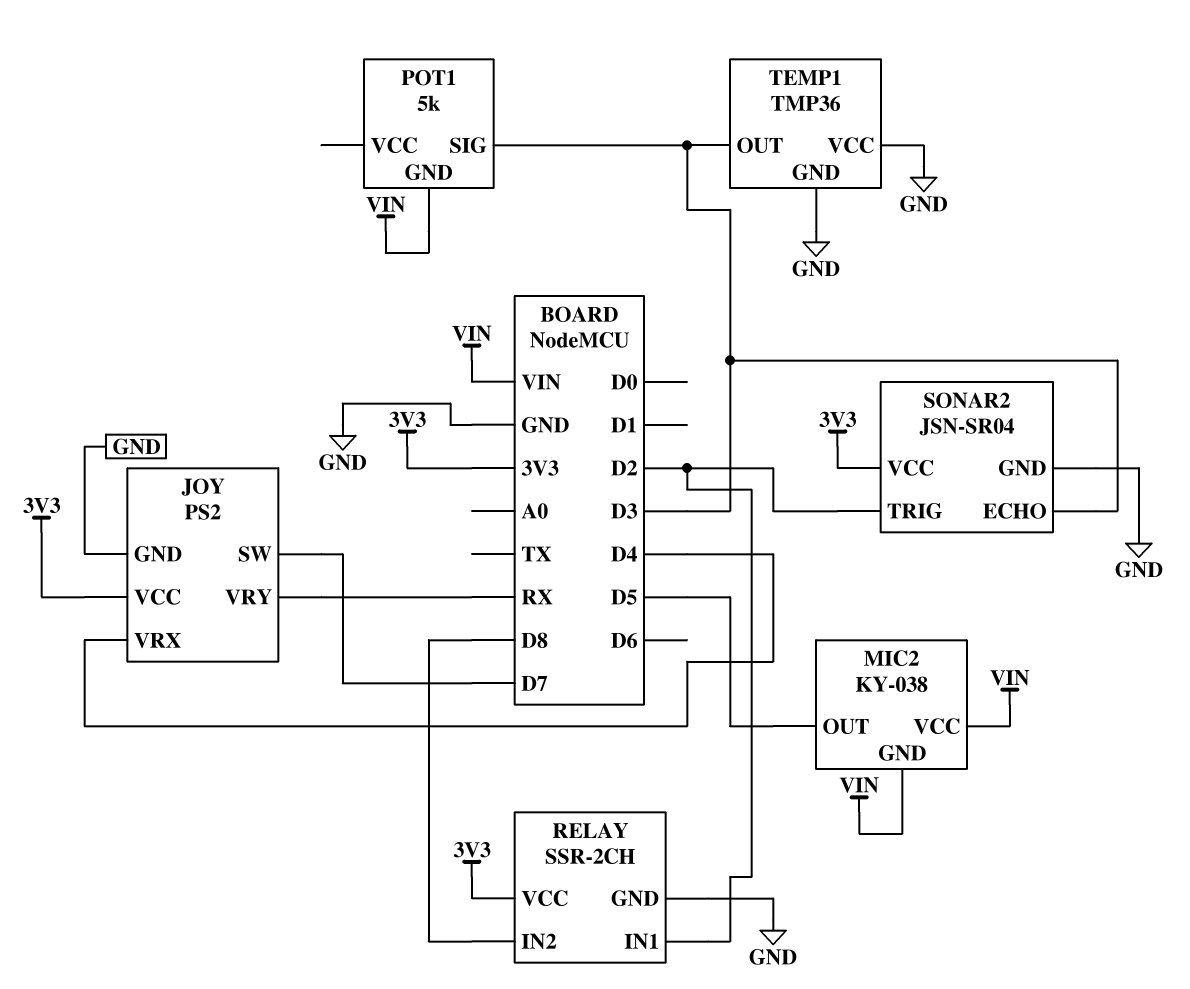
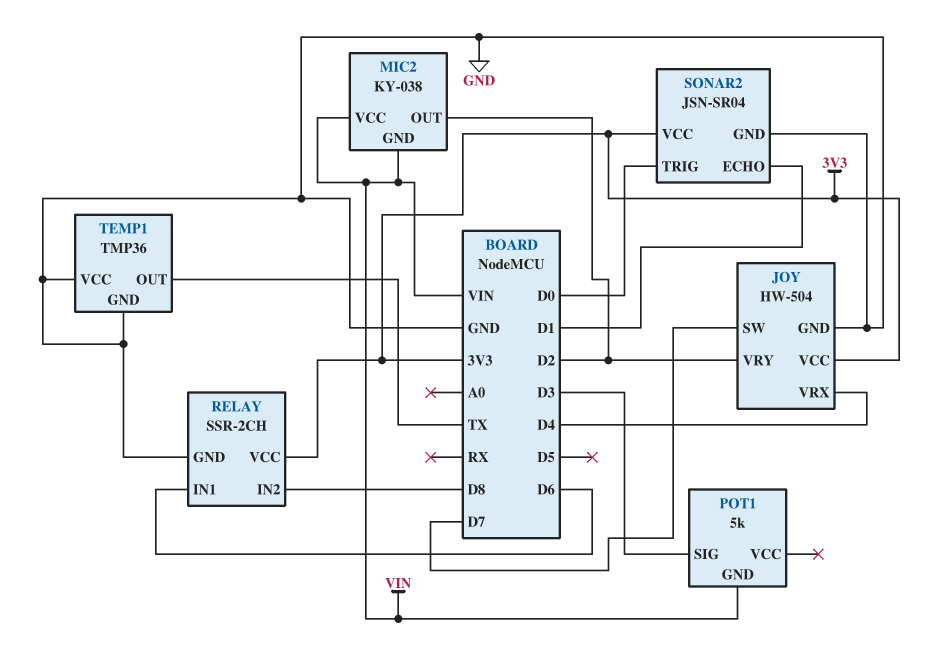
JOY: PS2 -> HW-504
JOY pin VRY: RX -> D2
MIC2 pin OUT: D5 -> D2
RELAY pin IN1: D2 -> D6
SONAR2 pin ECHO: D3 -> D1
SONAR2 pin TRIG: D2 -> D0
TEMP1 pin OUT: D3 -> TX

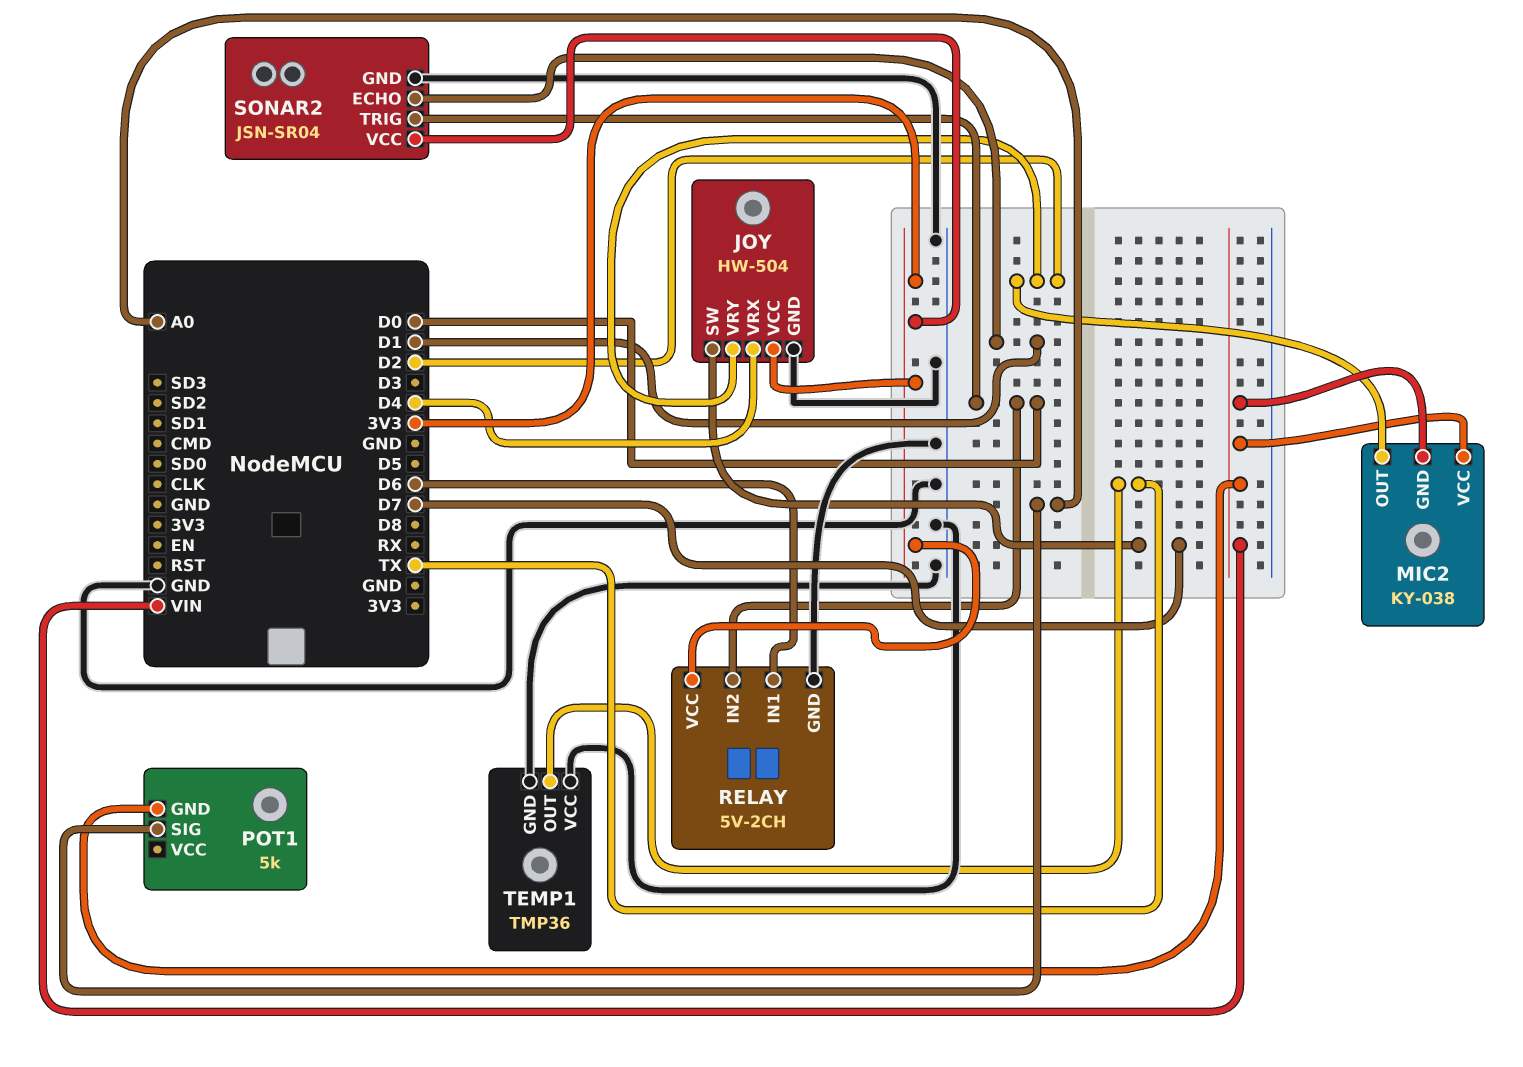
POT1 pin SIG: D3 -> A0
RELAY: SSR-2CH -> 5V-2CH
RELAY pin IN2: D8 -> D0

